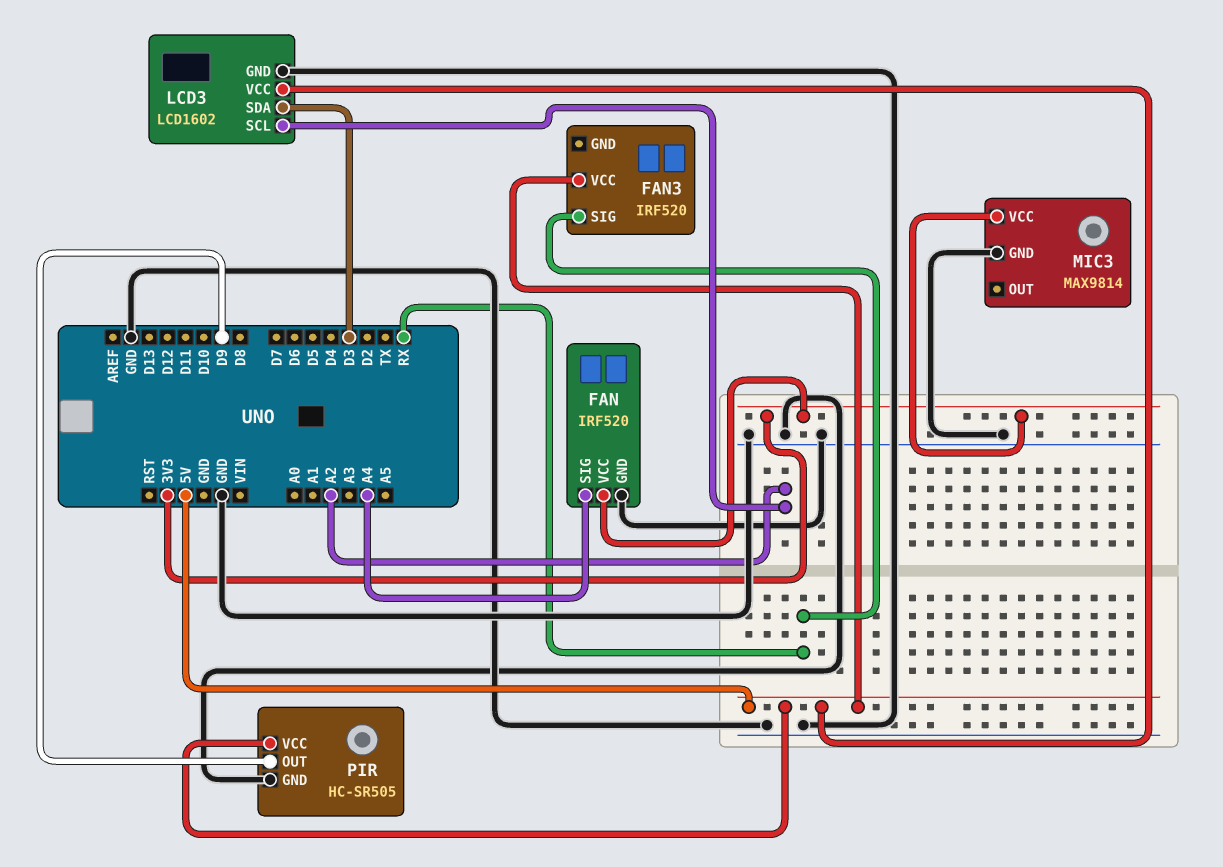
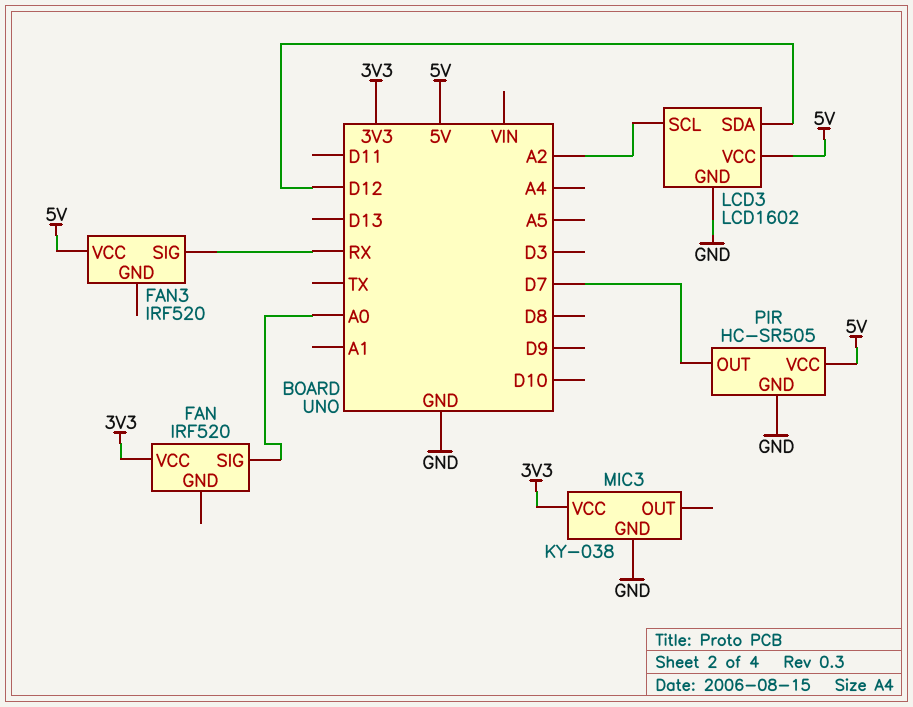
FAN pin GND: GND -> none
FAN pin SIG: A4 -> A0
LCD3 pin SDA: D3 -> D12
MIC3: MAX9814 -> KY-038
PIR pin OUT: D9 -> D7

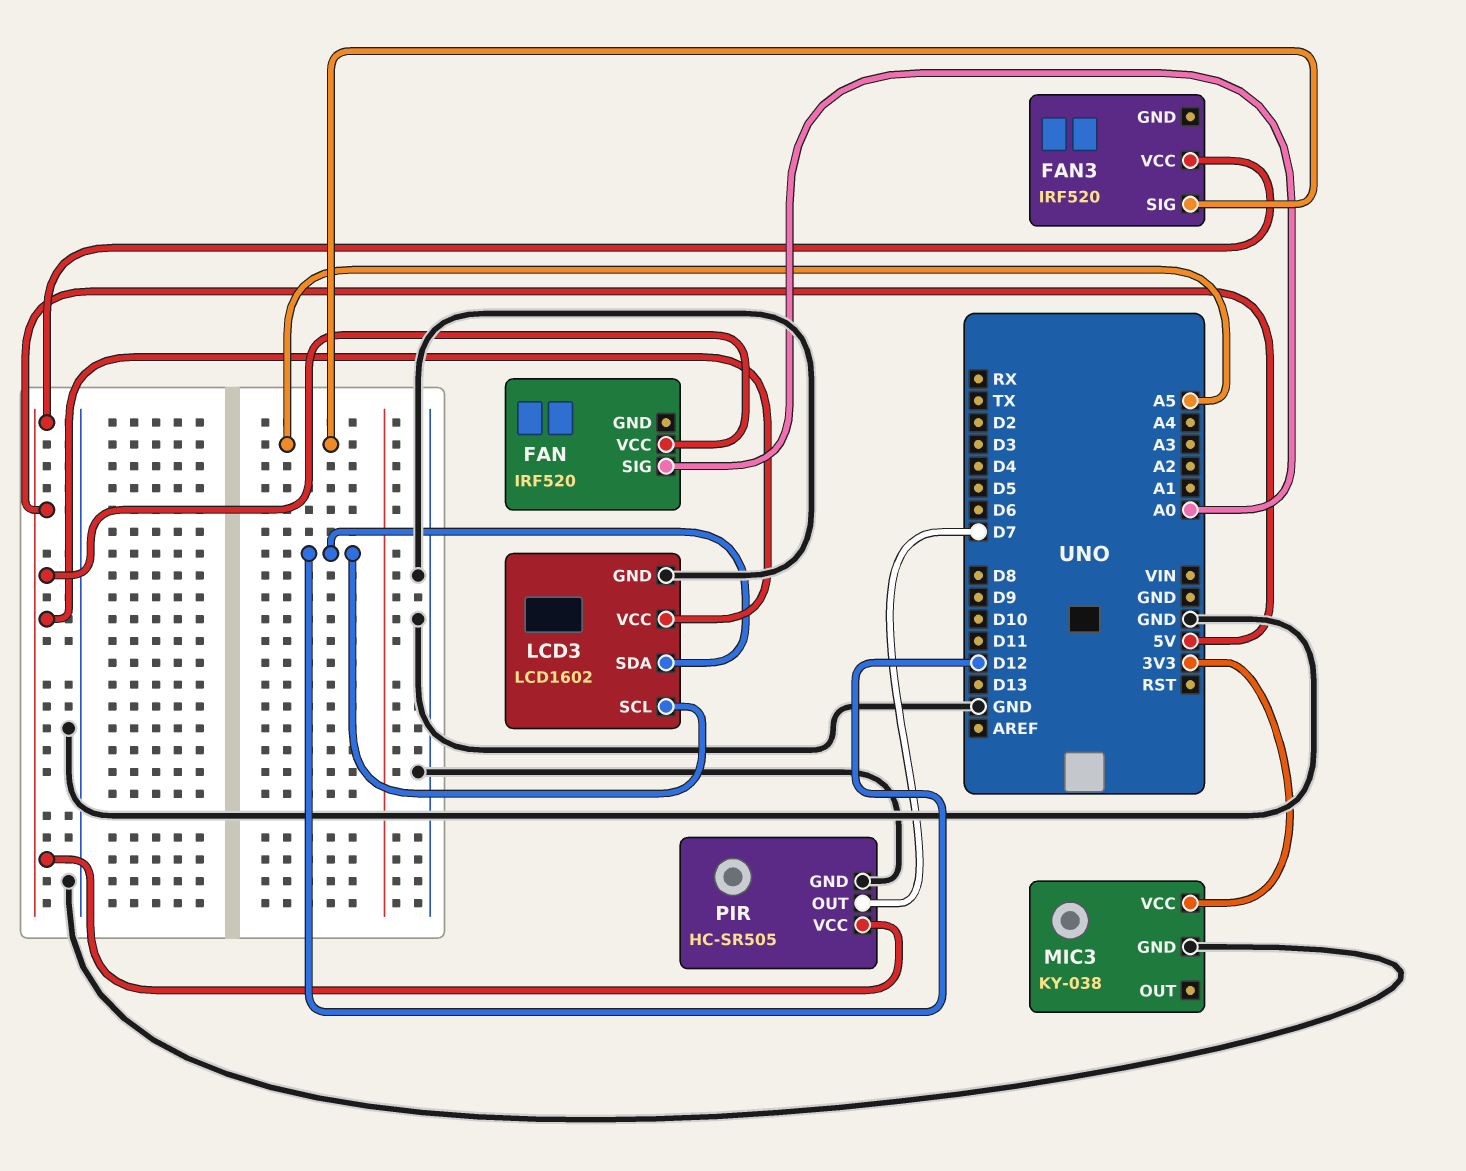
FAN pin VCC: 3V3 -> 5V
FAN3 pin SIG: RX -> A5
LCD3 pin SCL: A2 -> D12

